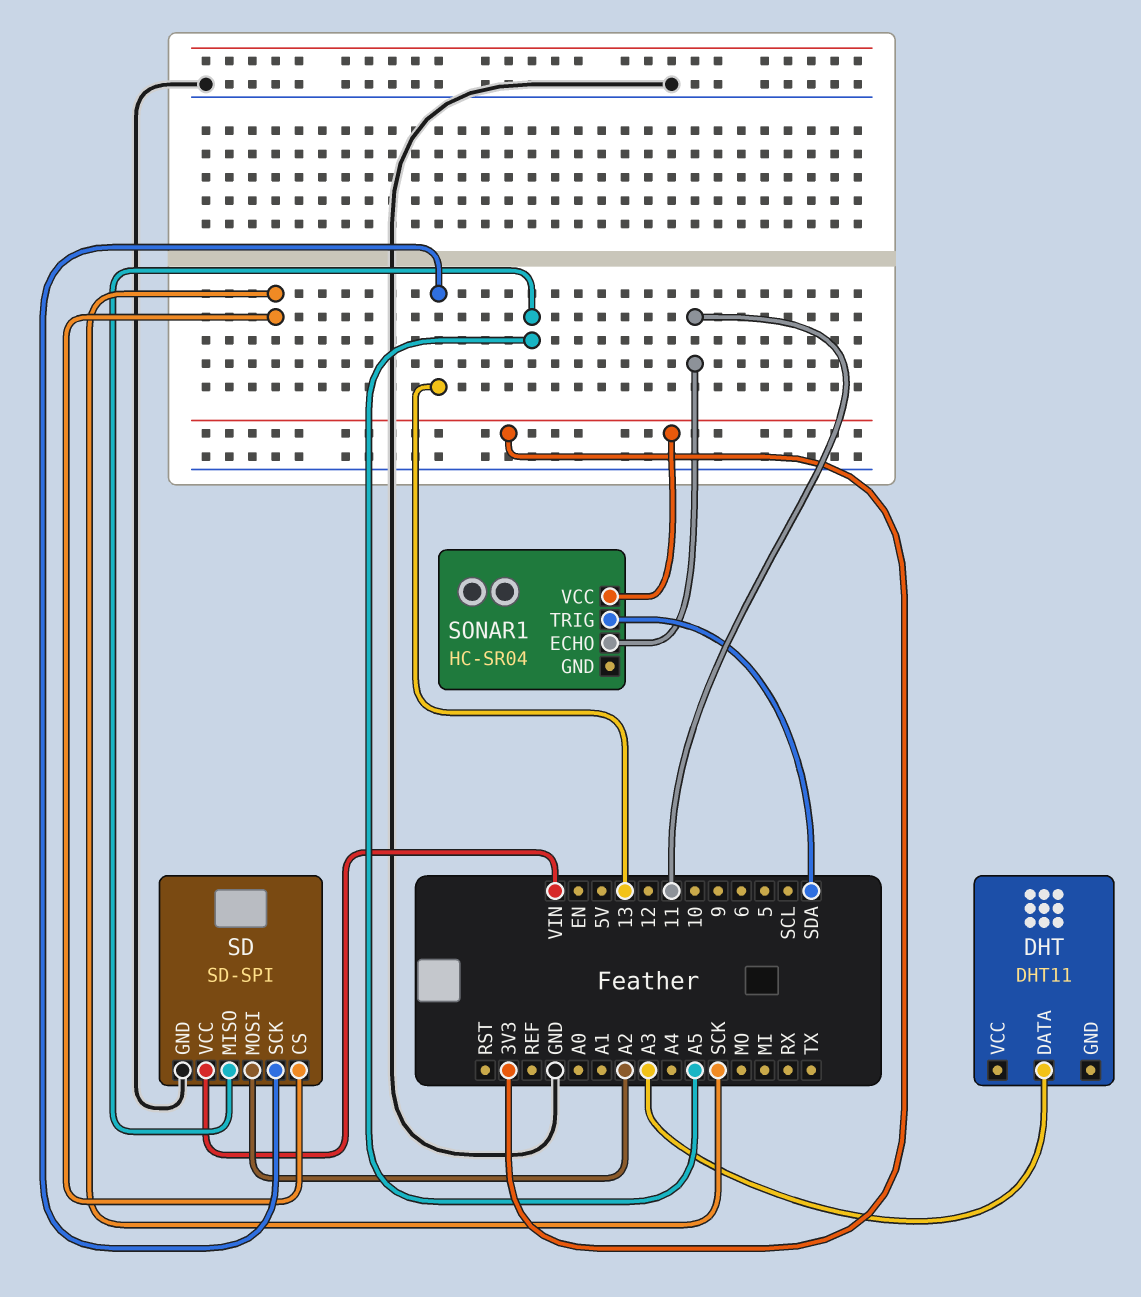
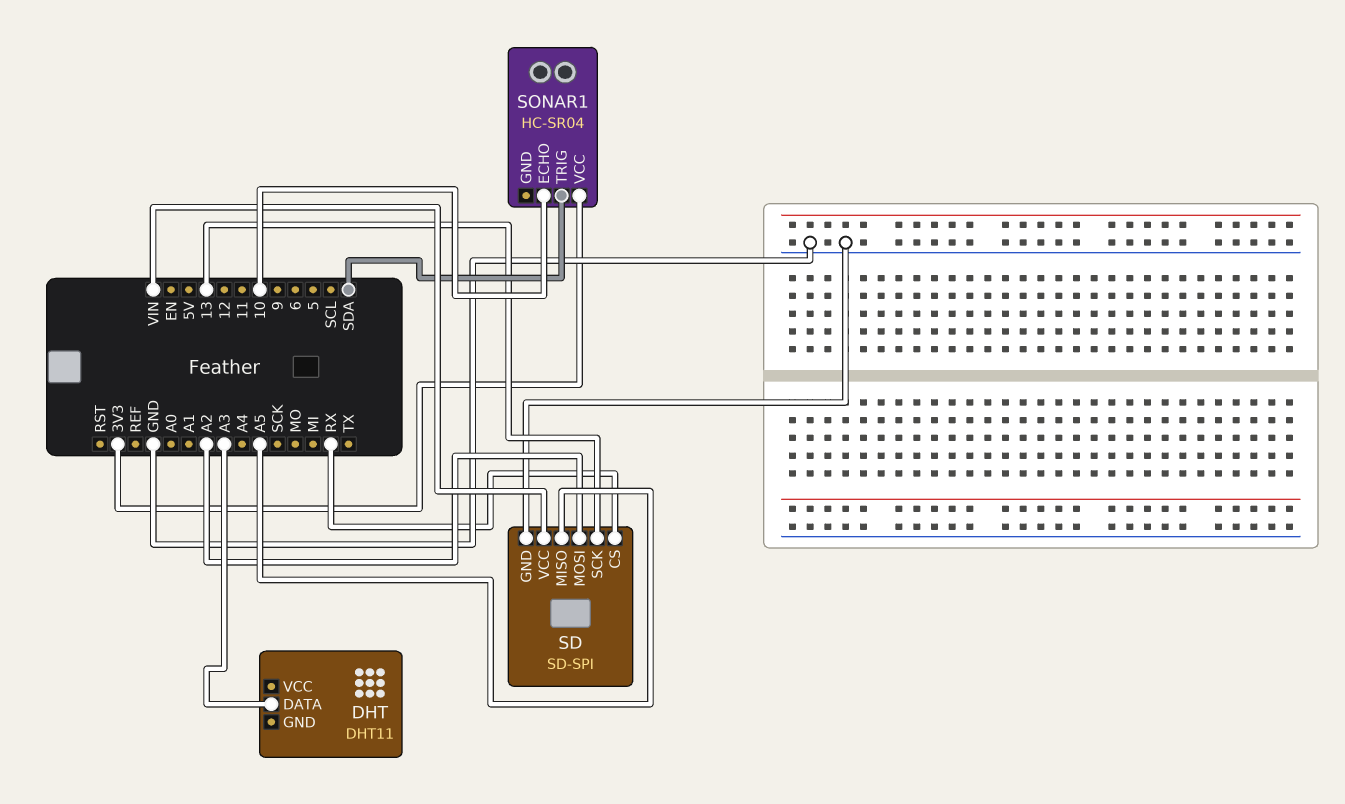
SD pin CS: SCK -> RX
SONAR1 pin ECHO: 11 -> 10

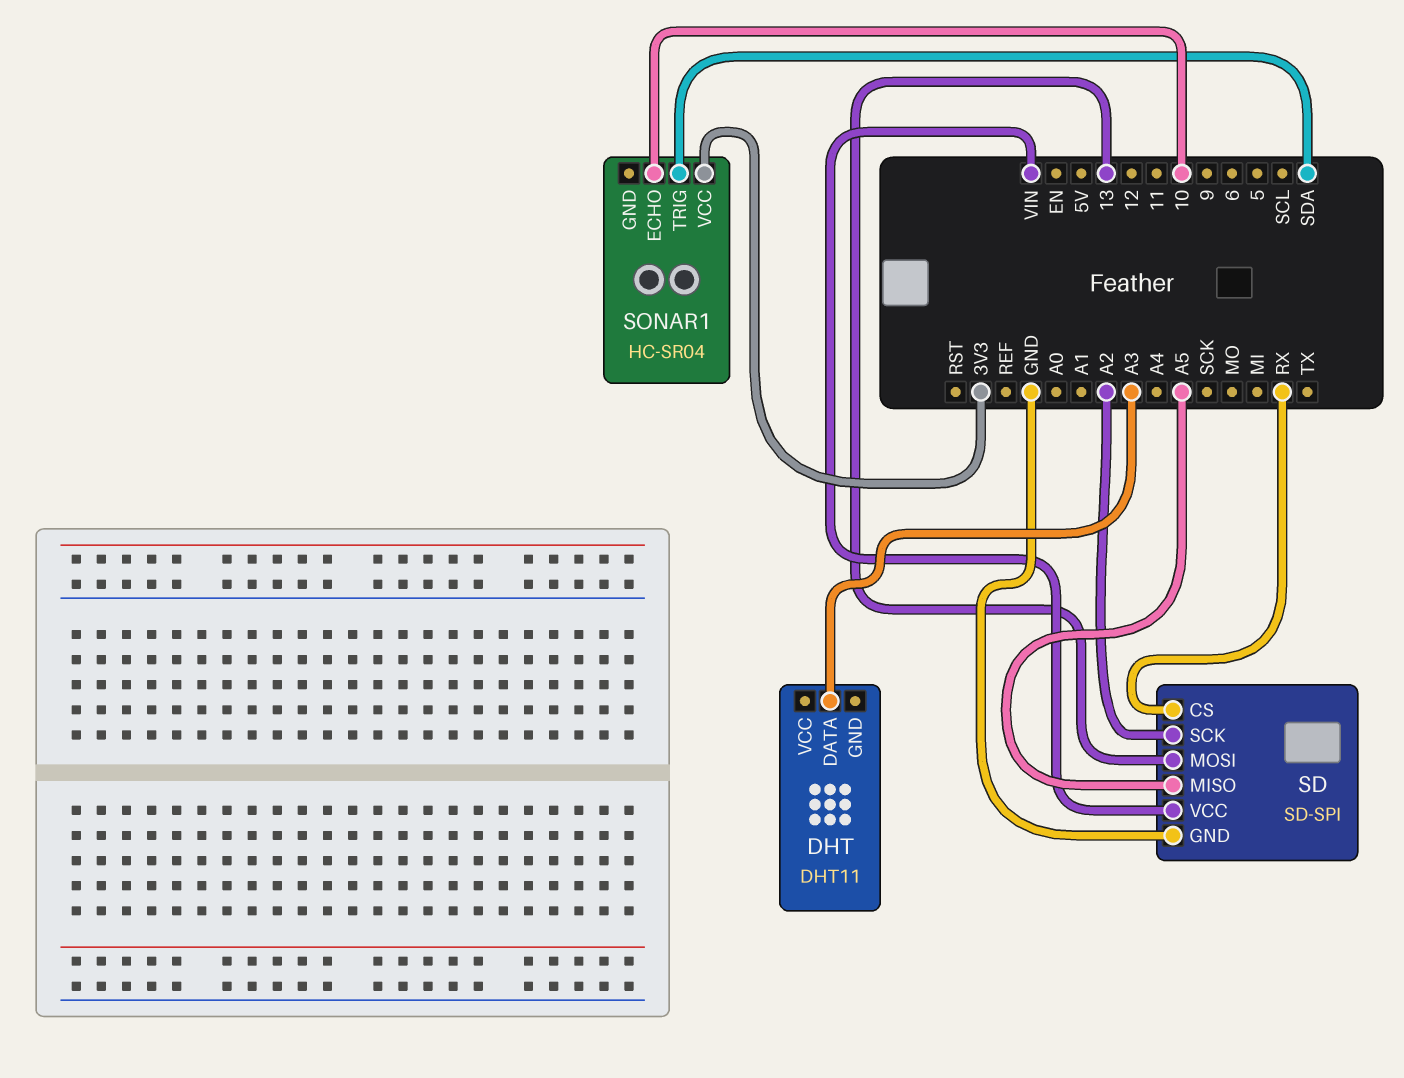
SD pin MOSI: A2 -> 13
SD pin SCK: 13 -> A2

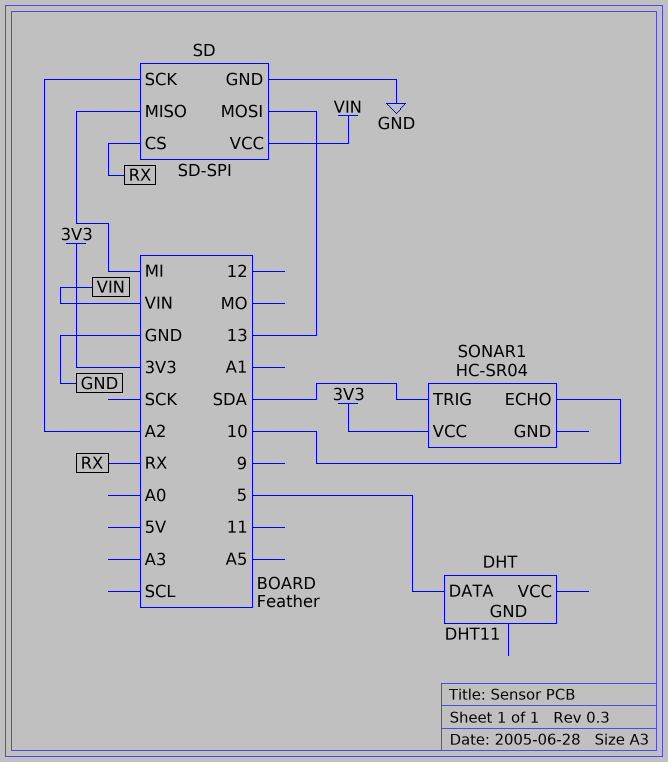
DHT pin DATA: A3 -> 5
SD pin MISO: A5 -> MI

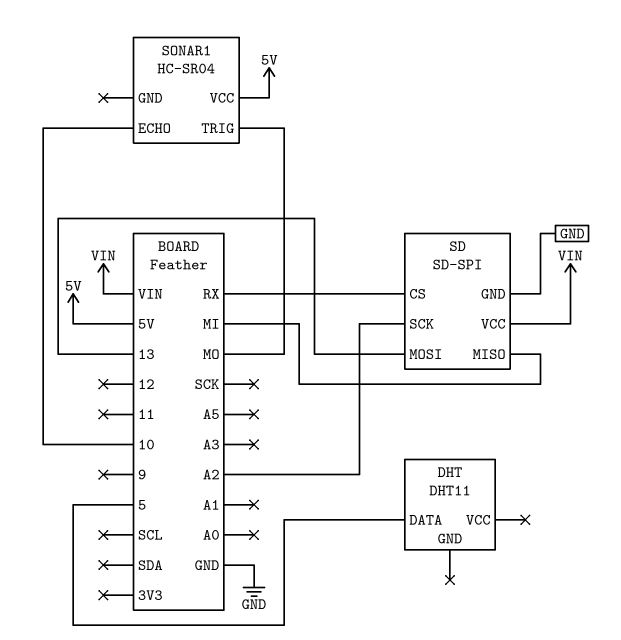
SONAR1 pin TRIG: SDA -> MO
SONAR1 pin VCC: 3V3 -> 5V

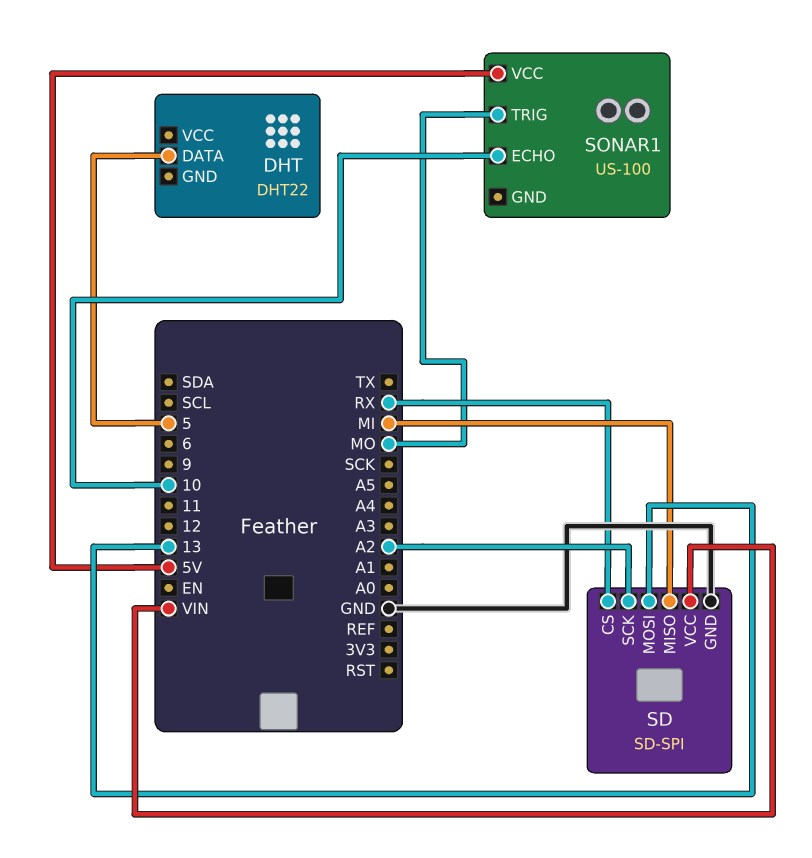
DHT: DHT11 -> DHT22
SONAR1: HC-SR04 -> US-100

